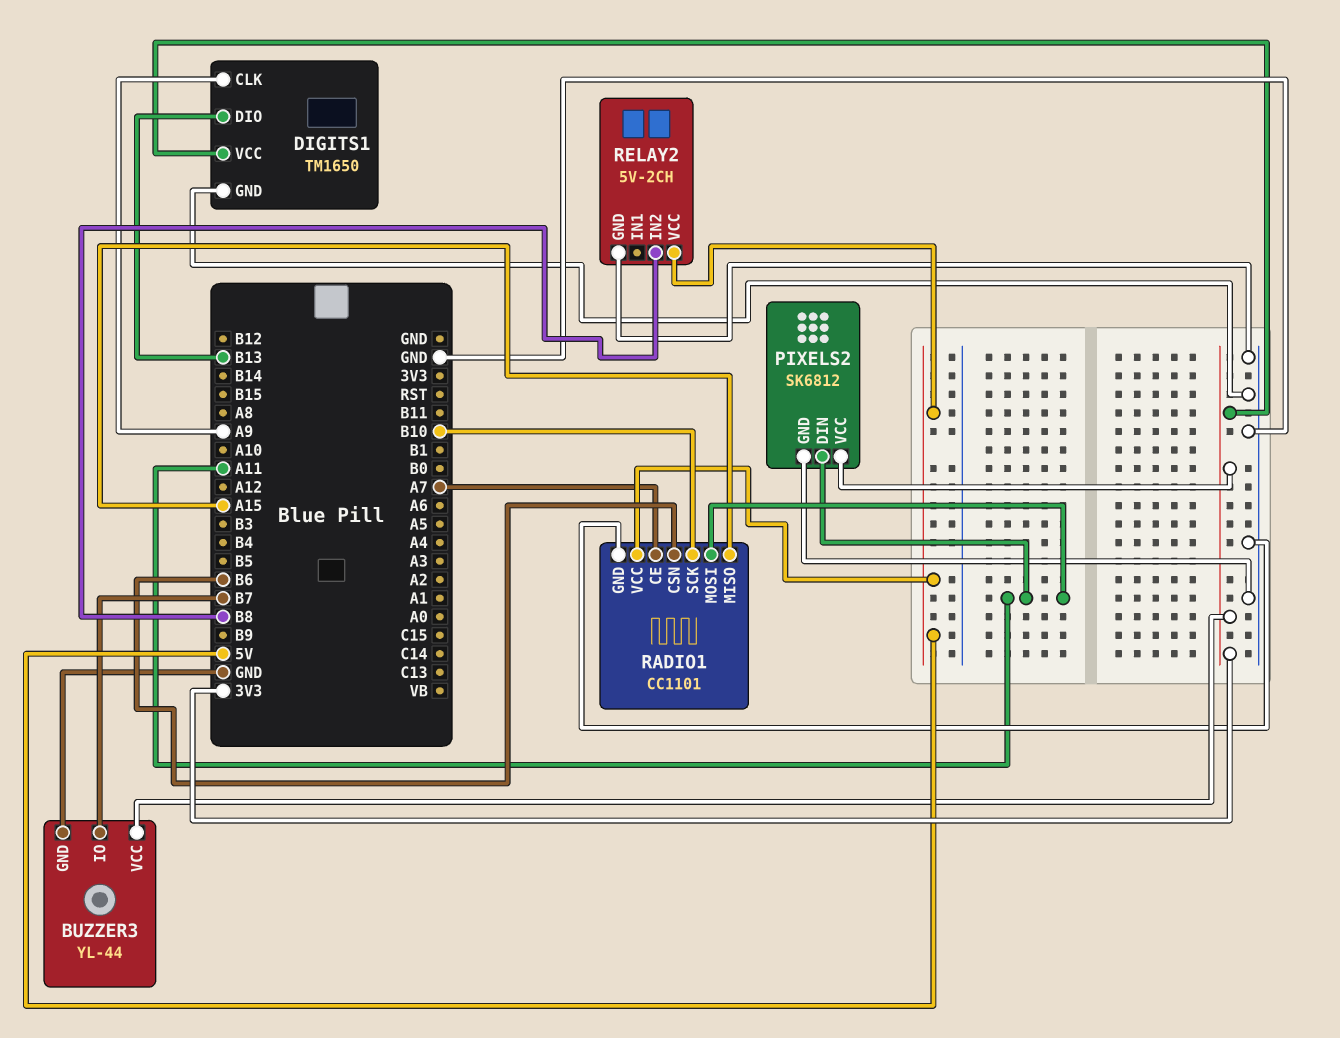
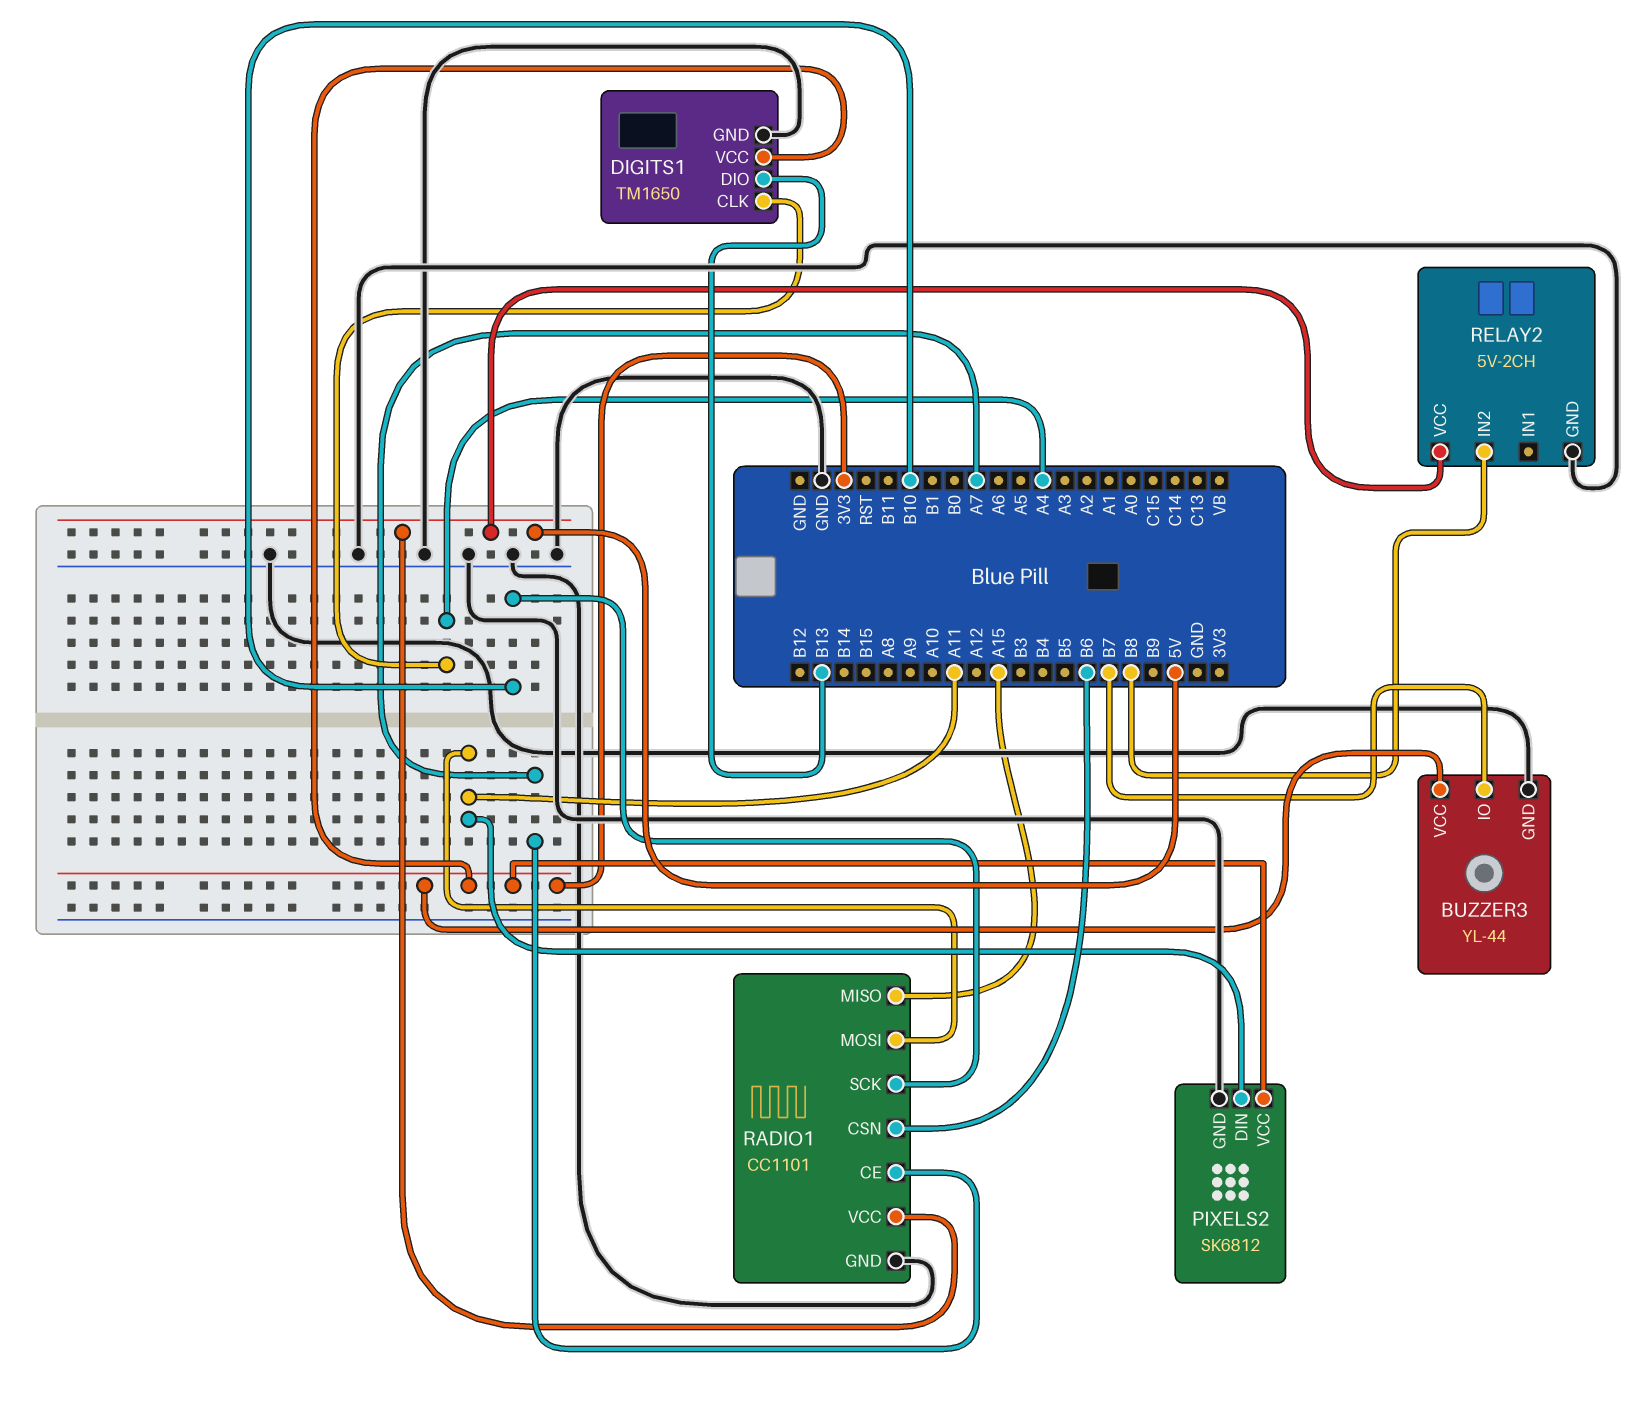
DIGITS1 pin CLK: A9 -> A4

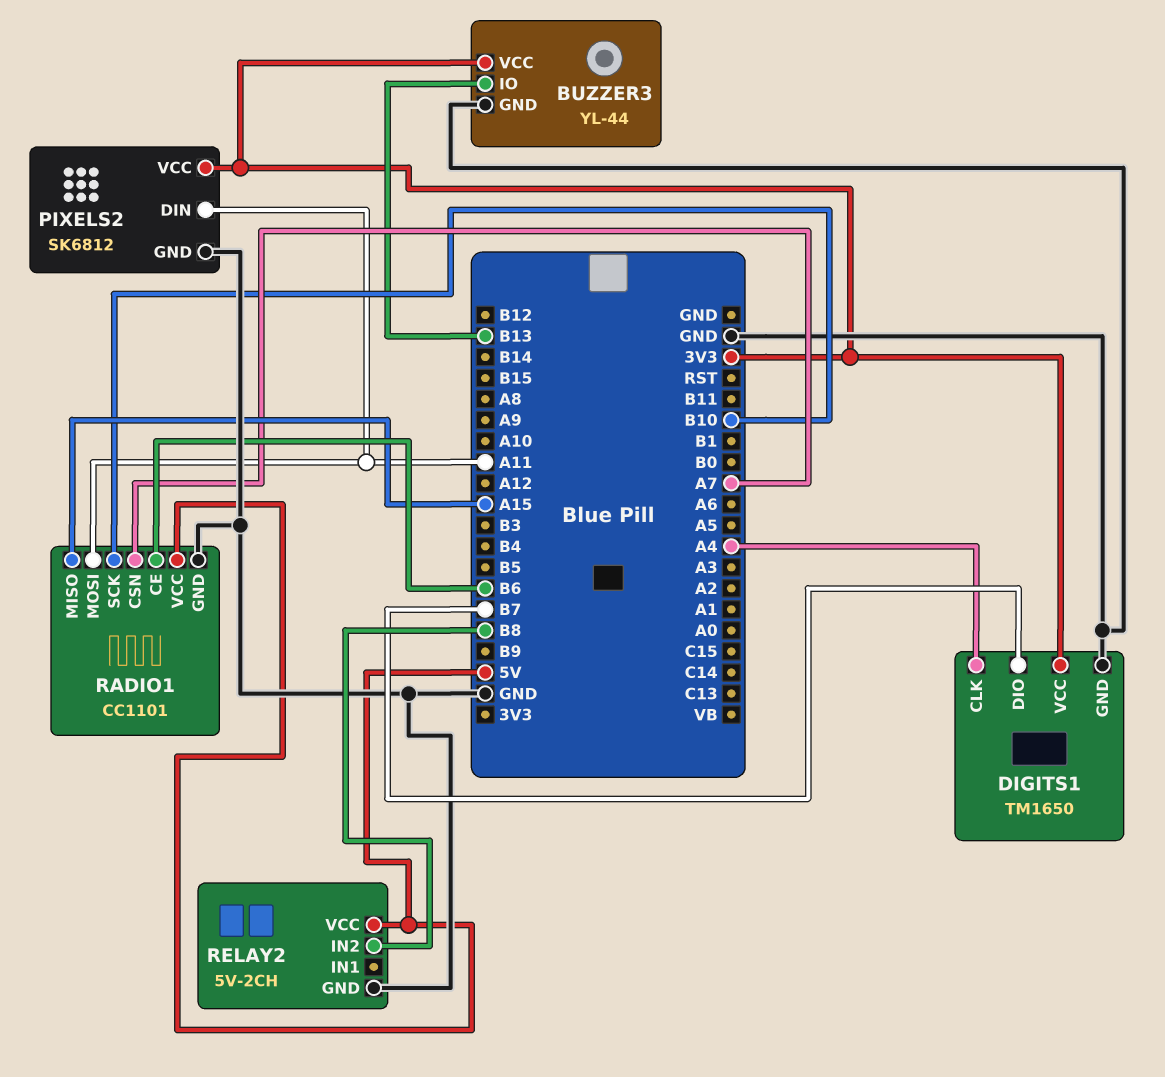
BUZZER3 pin IO: B7 -> B13
DIGITS1 pin DIO: B13 -> B7
RADIO1 pin CE: A7 -> B6
RADIO1 pin CSN: B6 -> A7

